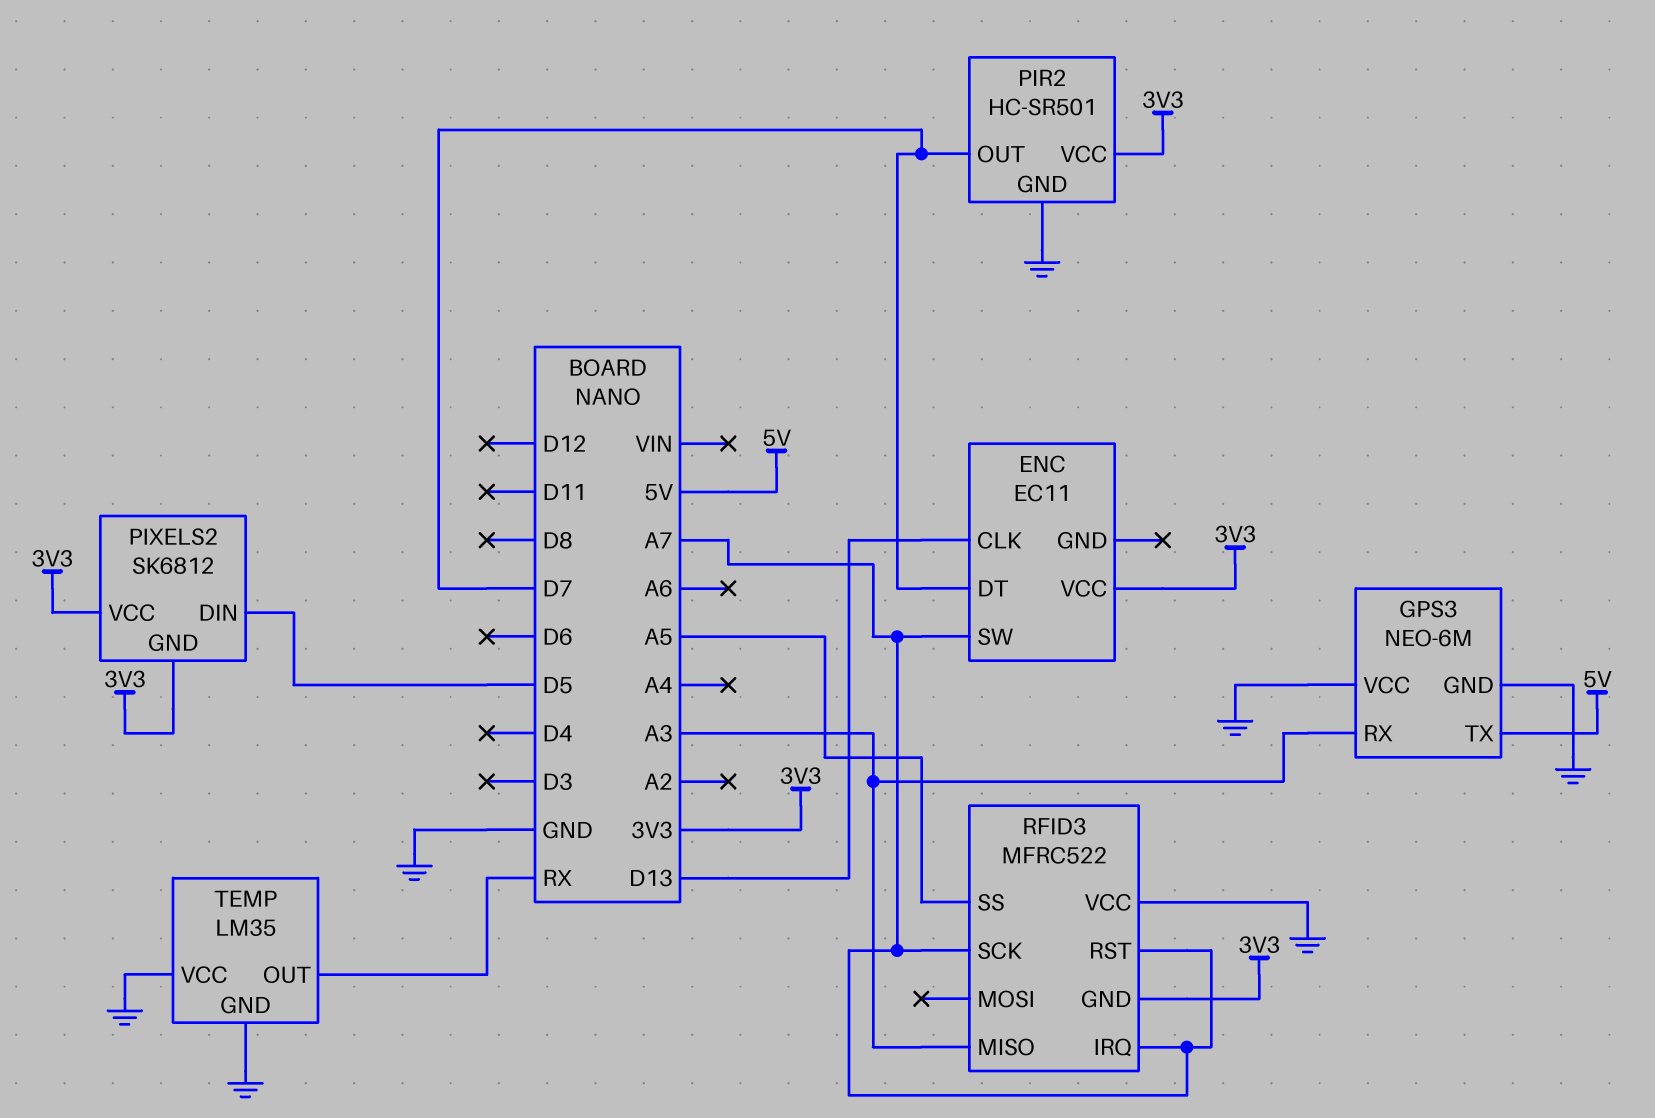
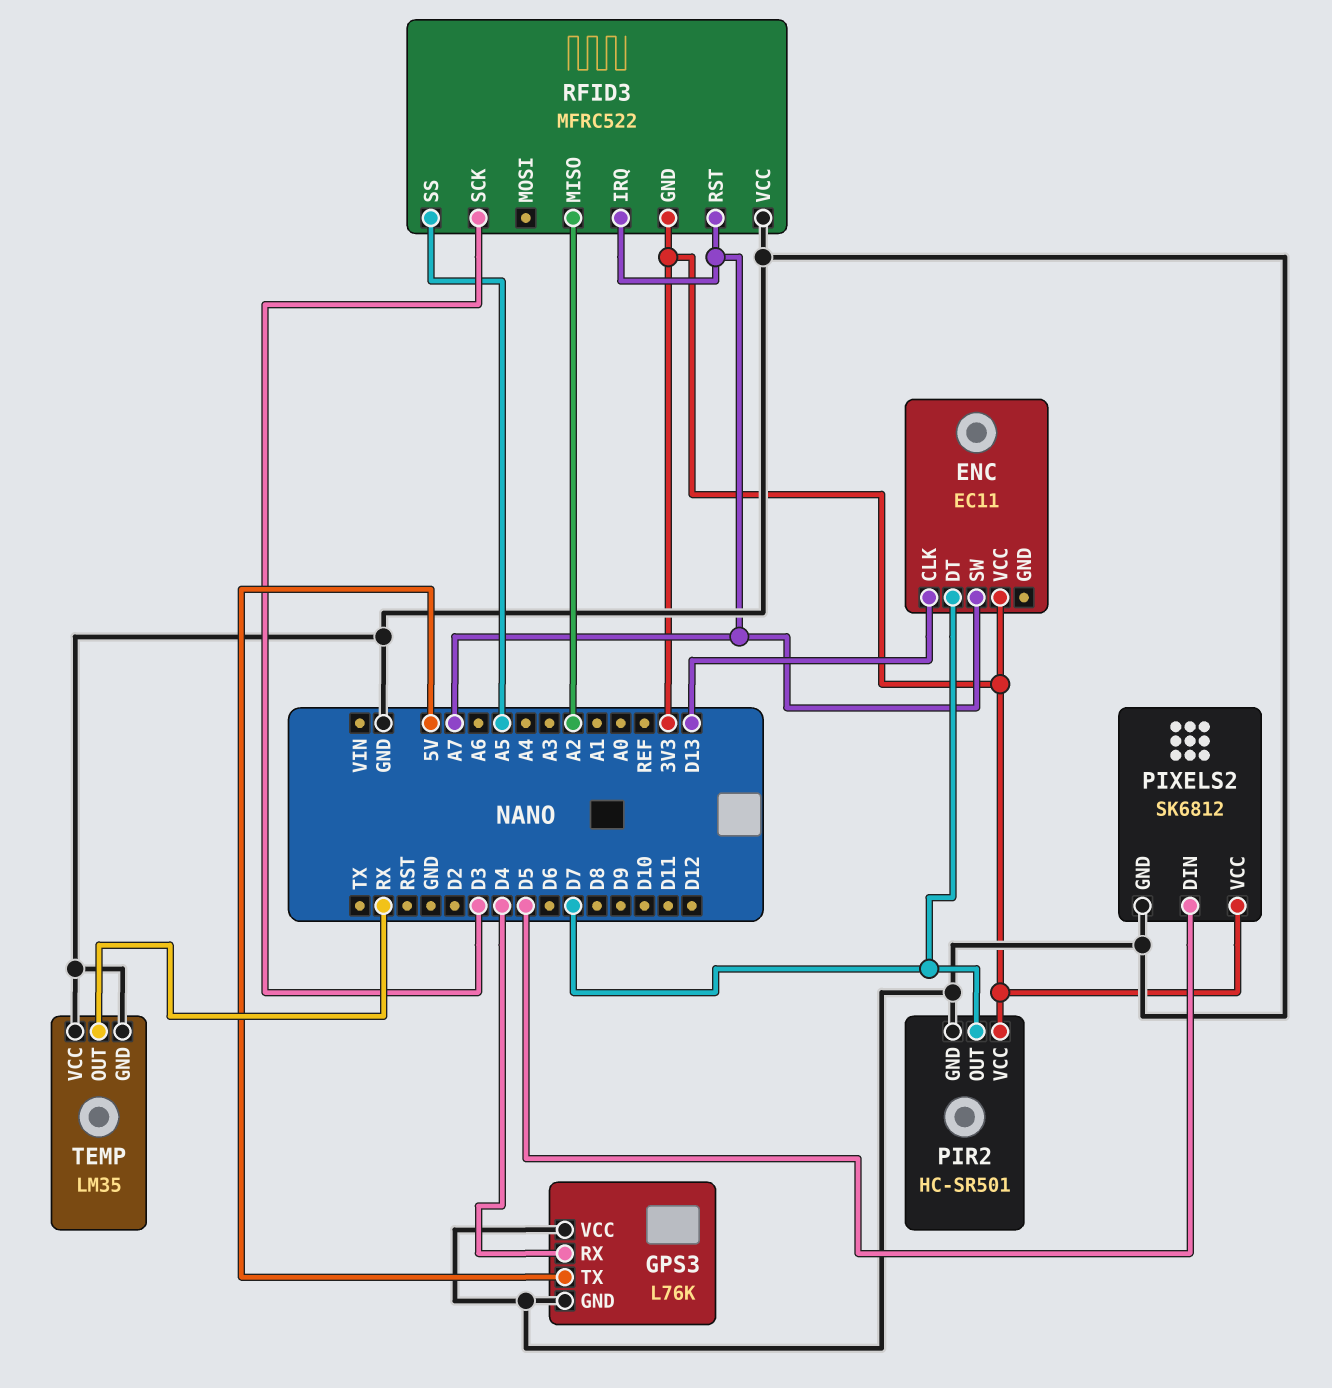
GPS3: NEO-6M -> L76K
GPS3 pin RX: A3 -> D4
PIXELS2 pin GND: 3V3 -> GND
RFID3 pin MISO: A3 -> A2
RFID3 pin SCK: A7 -> D3

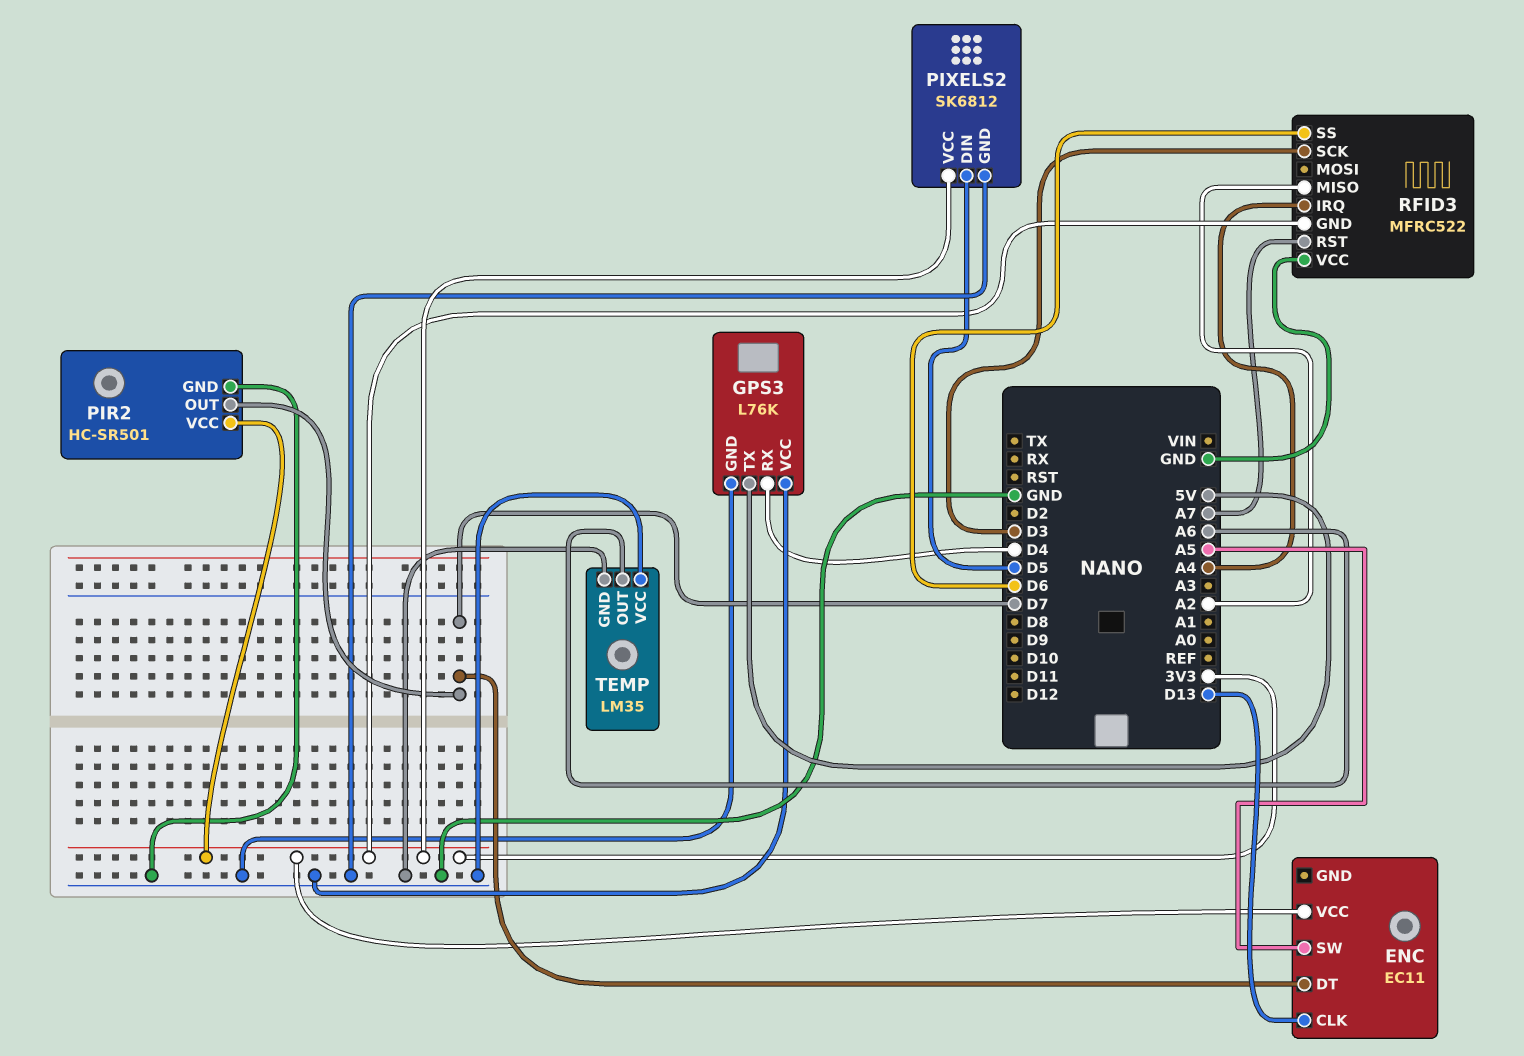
ENC pin SW: A7 -> A5
RFID3 pin IRQ: A7 -> A4
RFID3 pin SS: A5 -> D6
TEMP pin OUT: RX -> A6

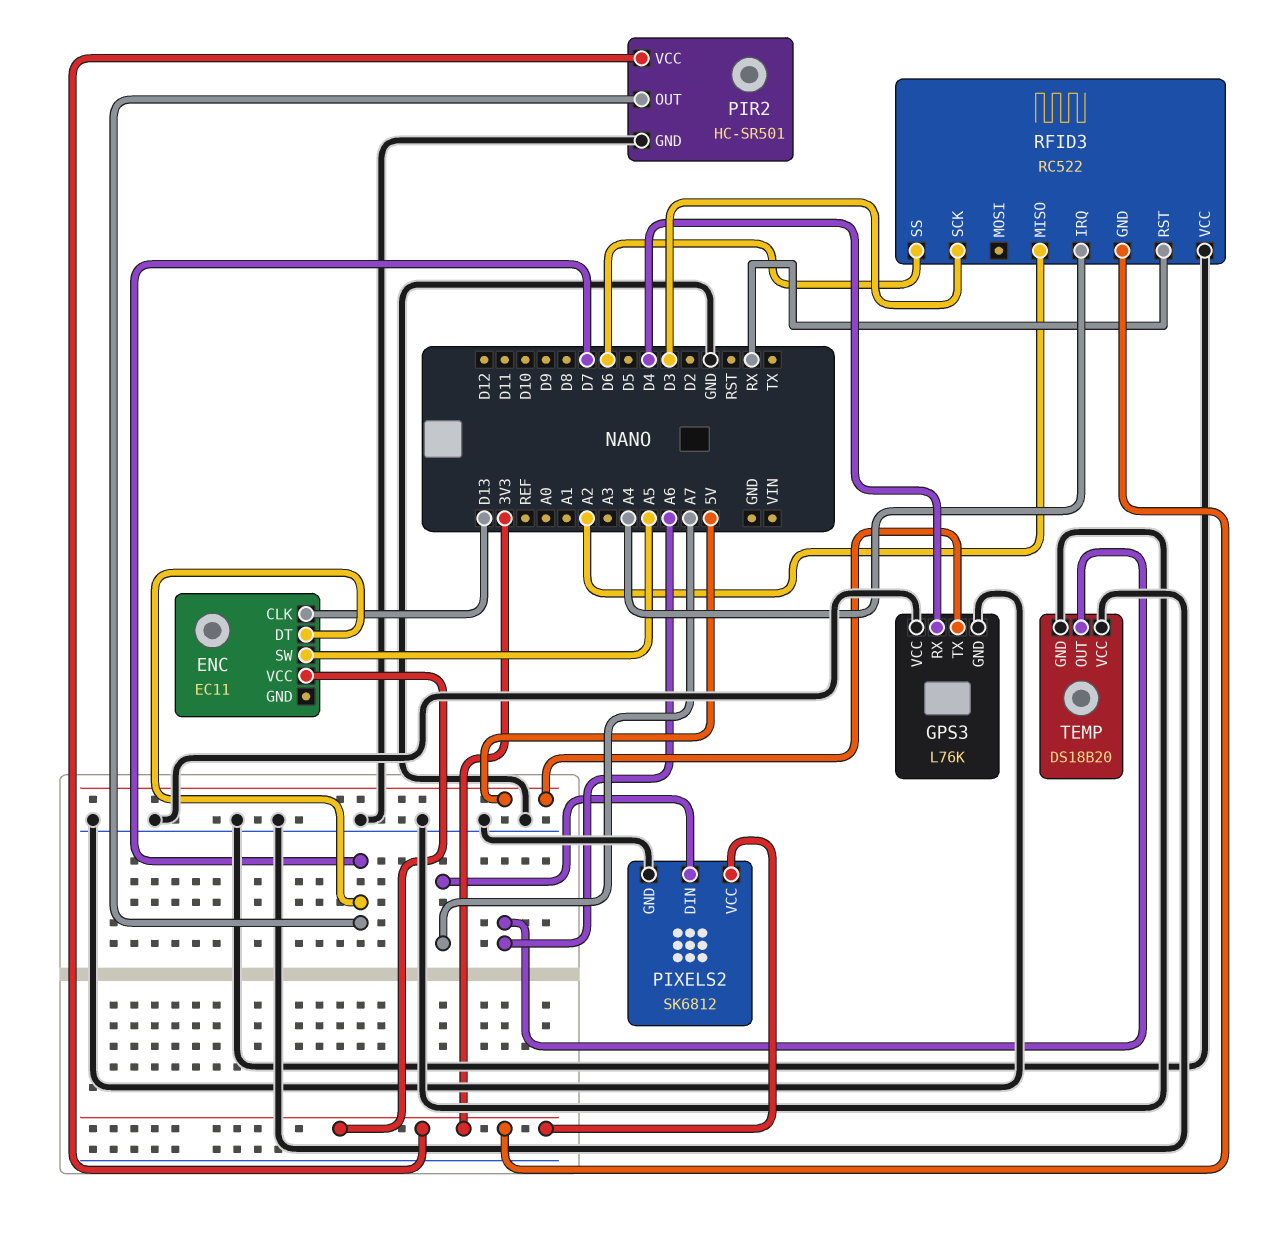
PIXELS2 pin DIN: D5 -> A7
RFID3: MFRC522 -> RC522
RFID3 pin RST: A7 -> RX
TEMP: LM35 -> DS18B20

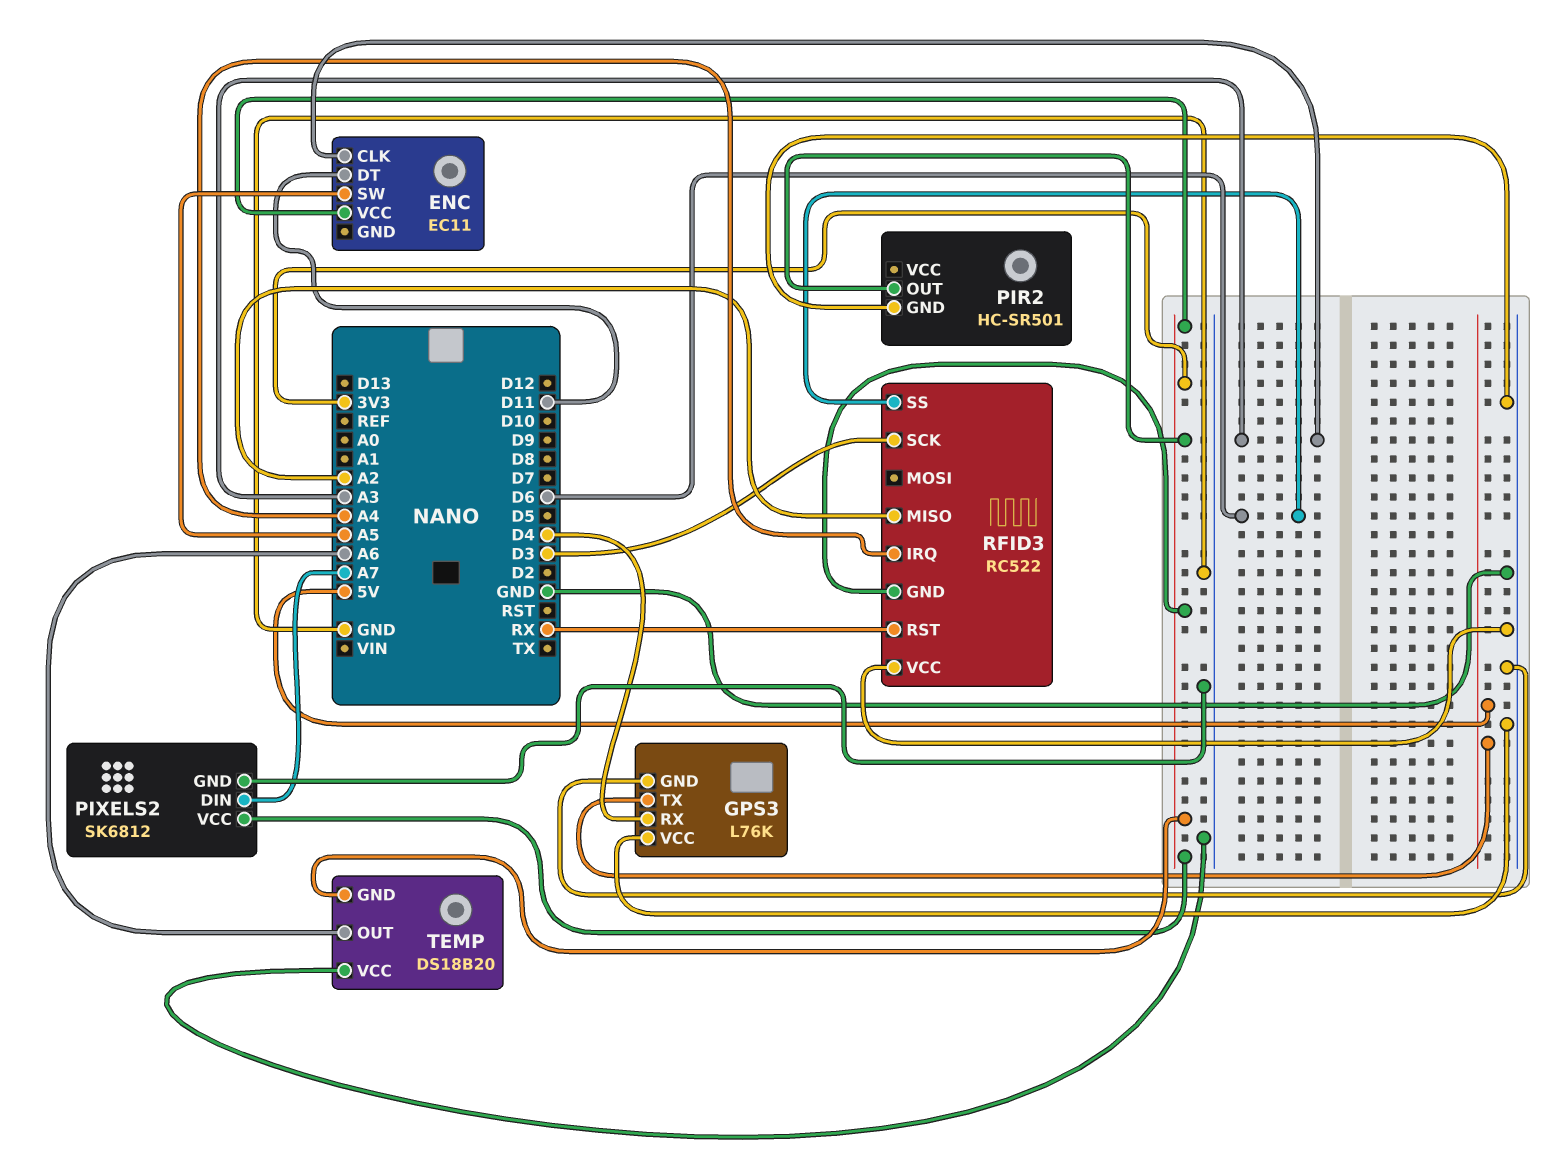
ENC pin CLK: D13 -> A3
ENC pin DT: D7 -> D11
PIR2 pin OUT: D7 -> 3V3
PIR2 pin VCC: 3V3 -> none
TEMP pin GND: GND -> 3V3

